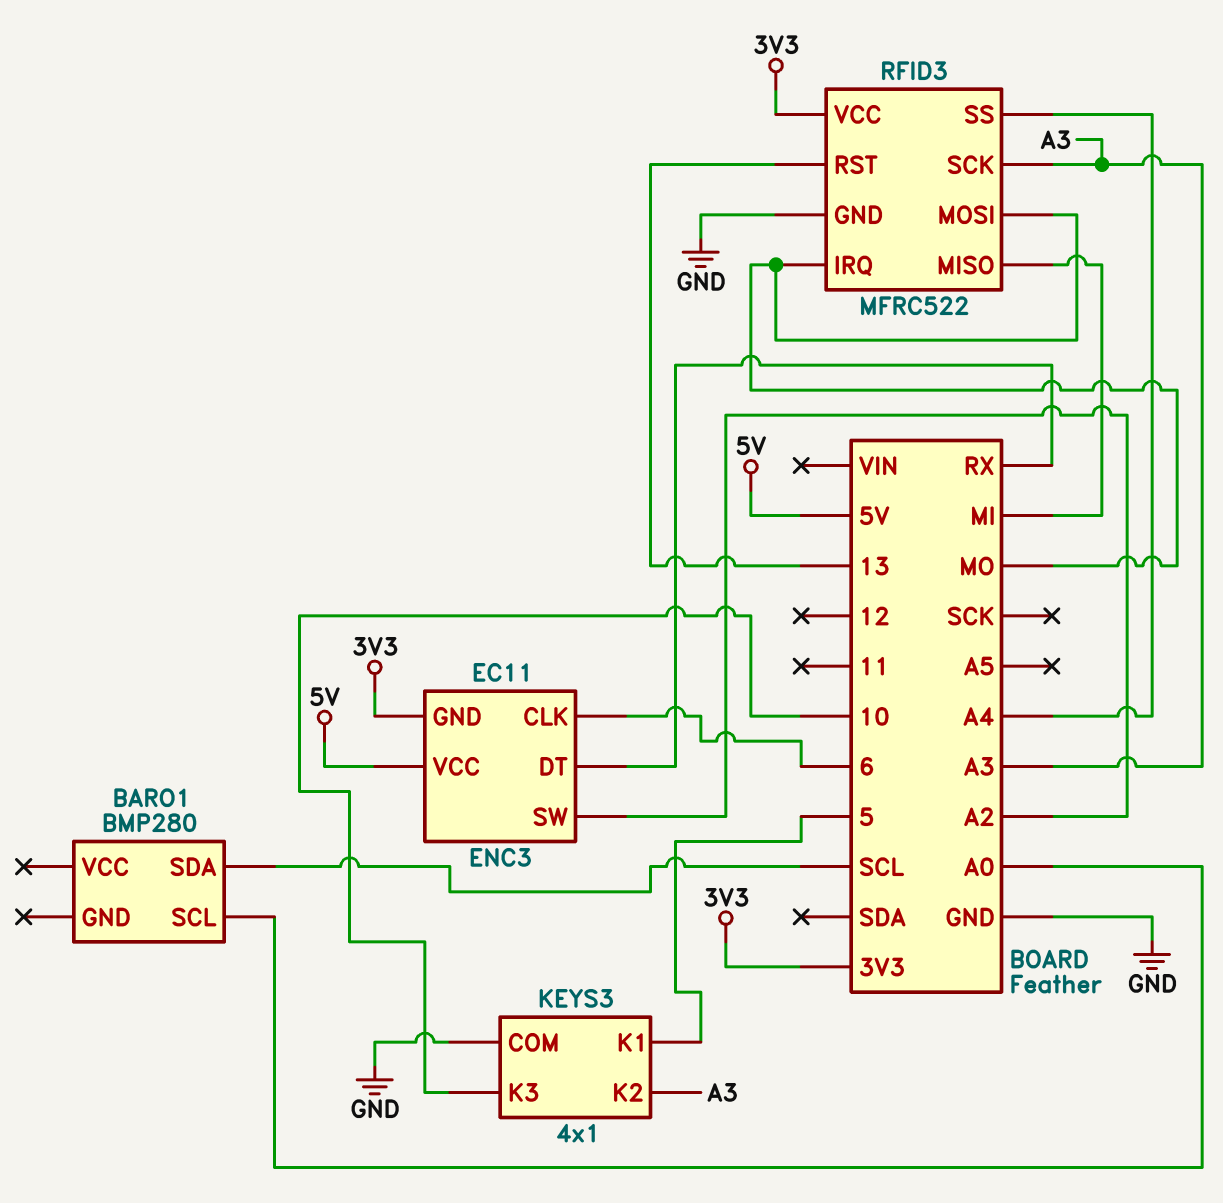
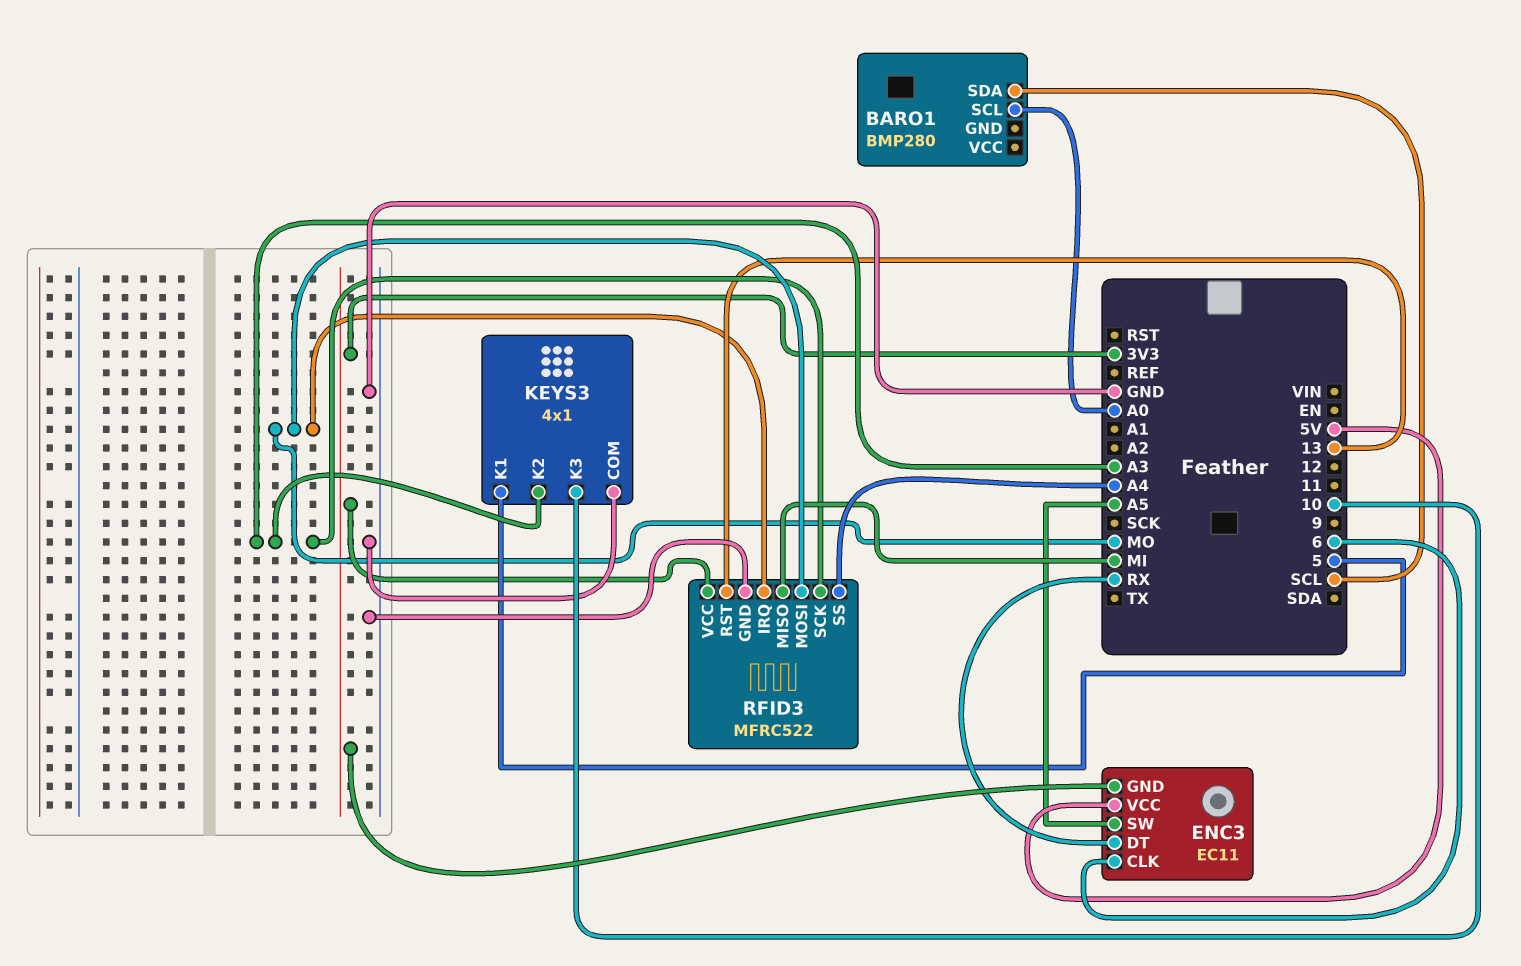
ENC3 pin SW: A2 -> A5

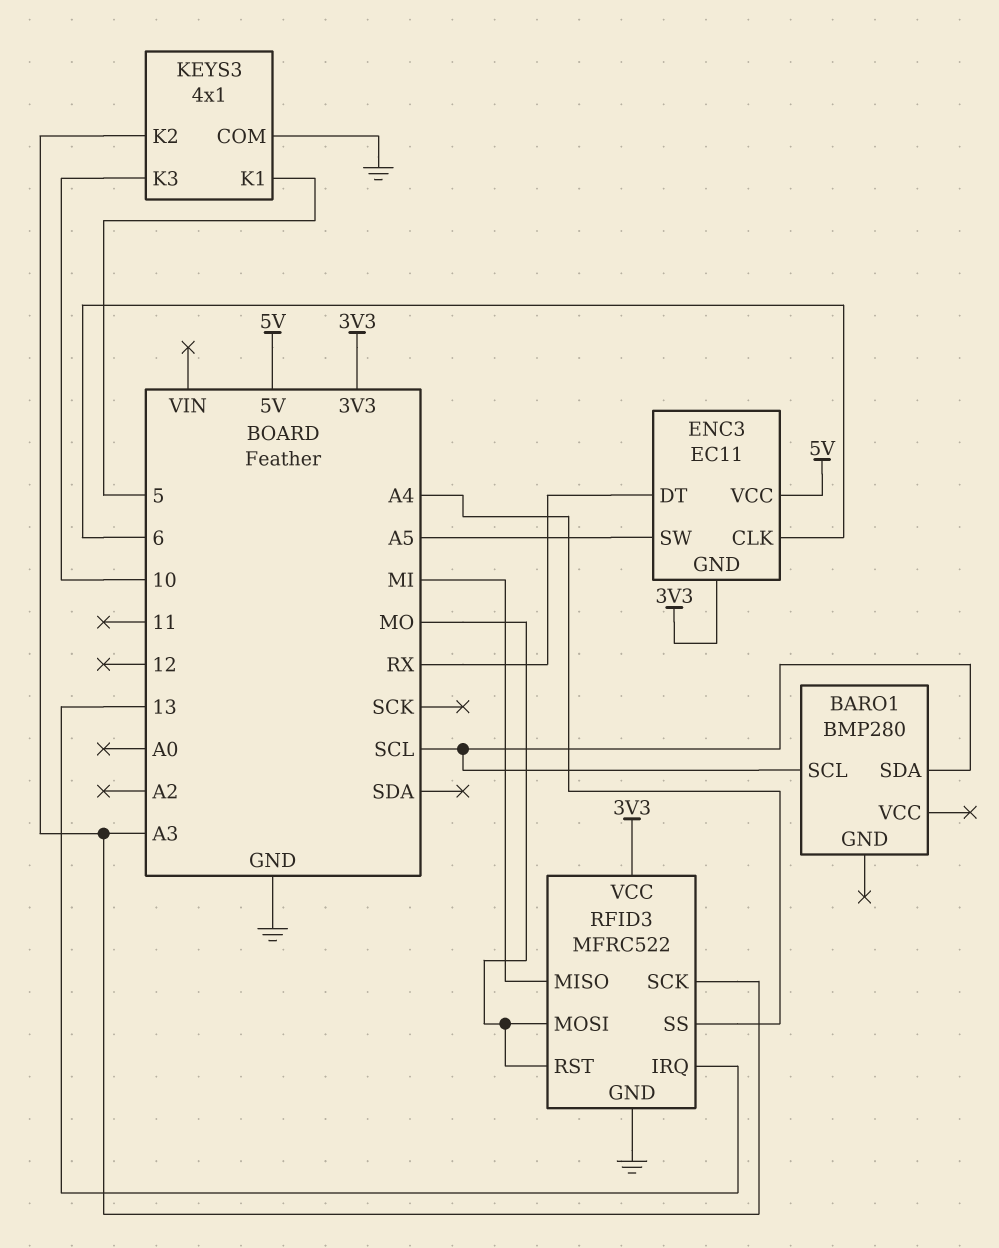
BARO1 pin SCL: A0 -> SCL
RFID3 pin IRQ: MO -> 13
RFID3 pin RST: 13 -> MO

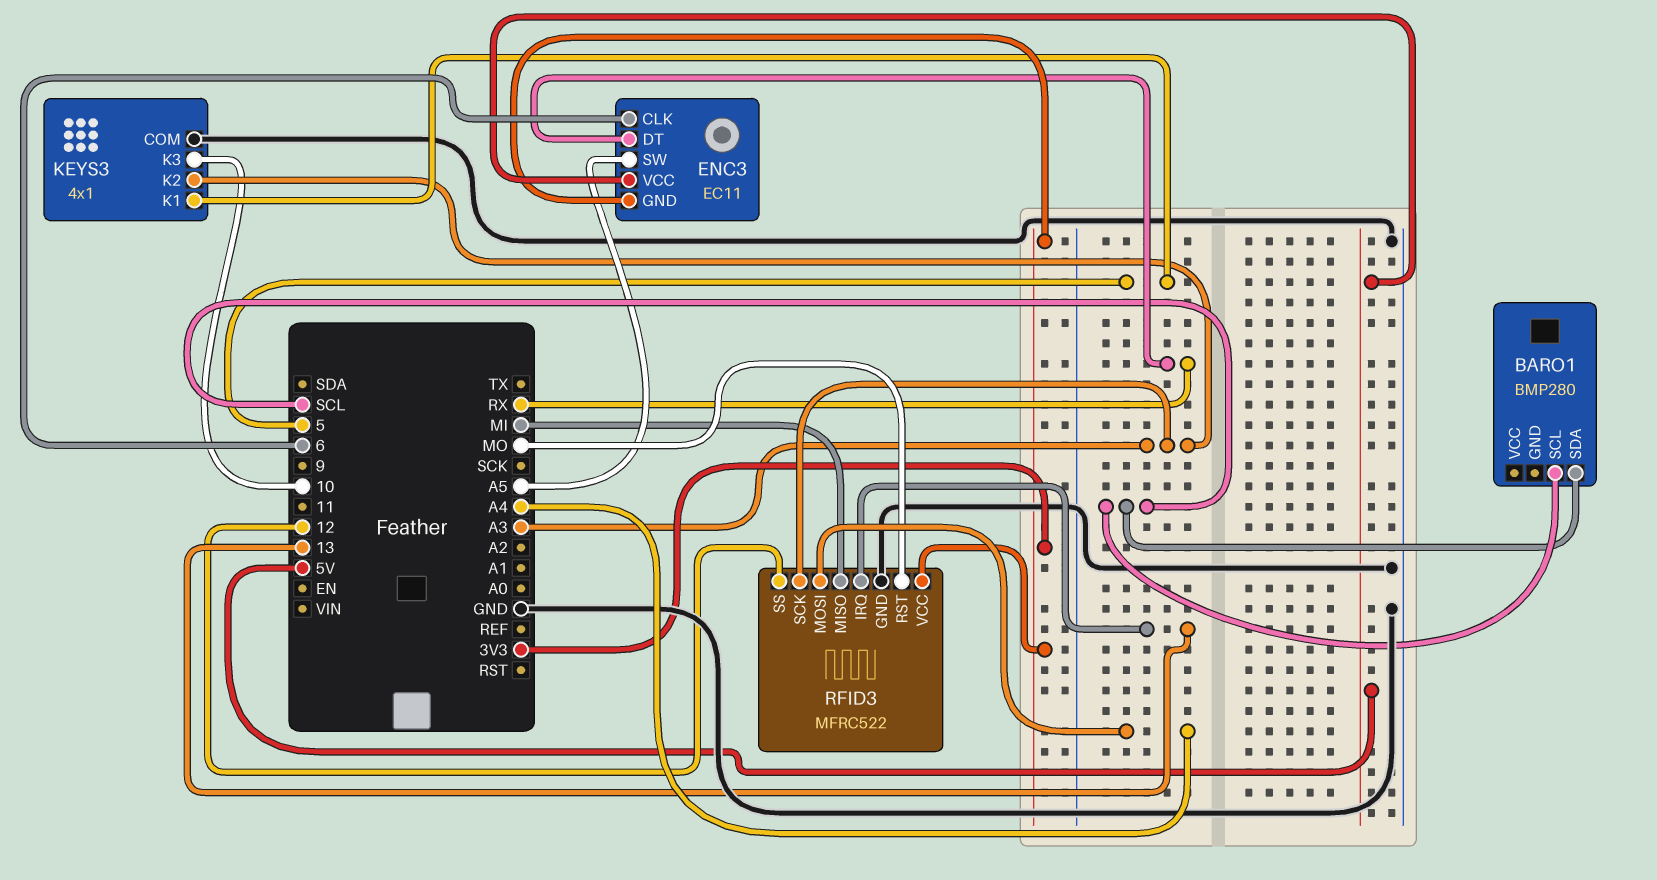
RFID3 pin MOSI: MO -> A4
RFID3 pin SS: A4 -> 12

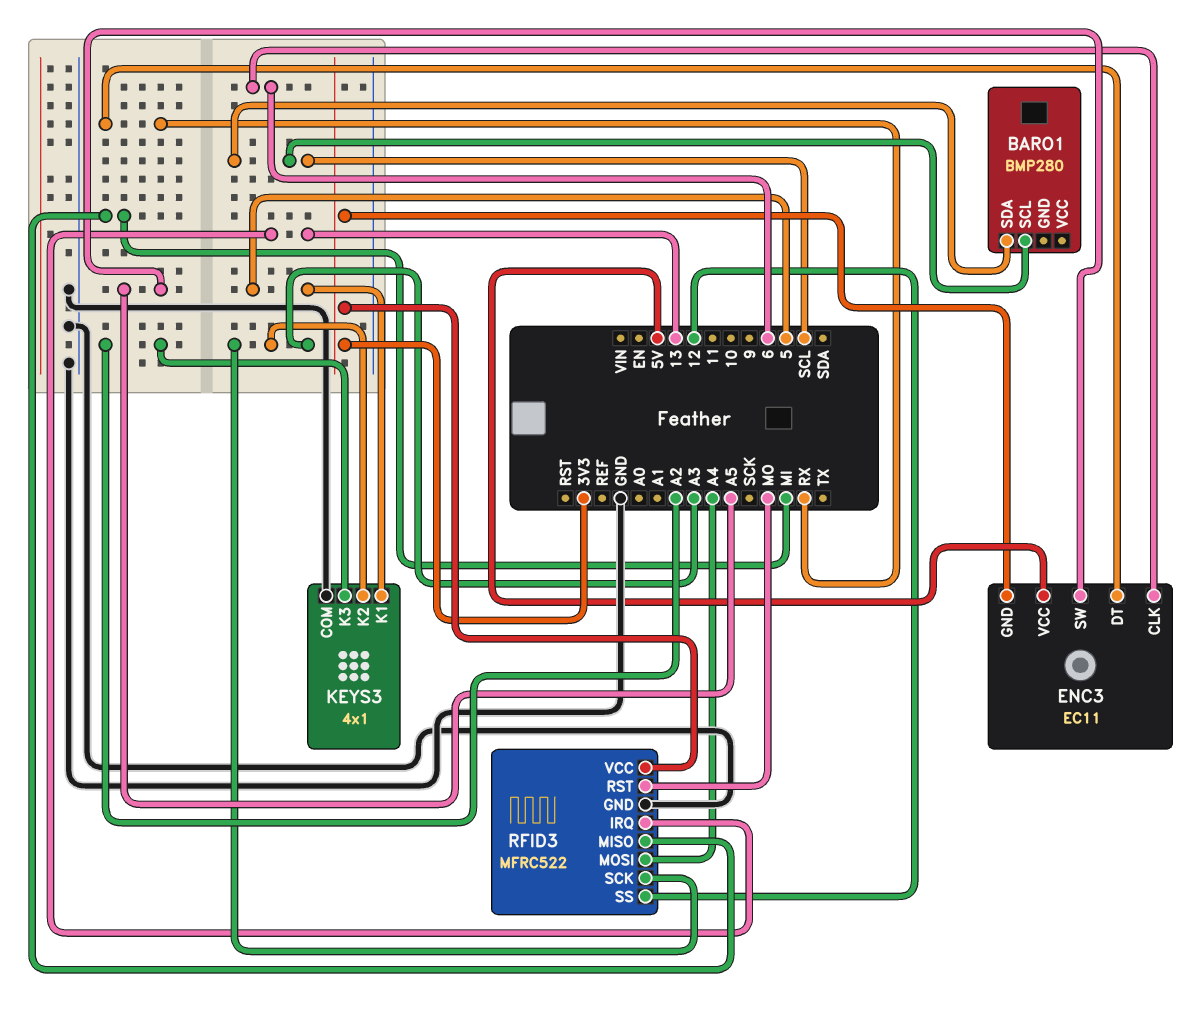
KEYS3 pin K3: 10 -> A2

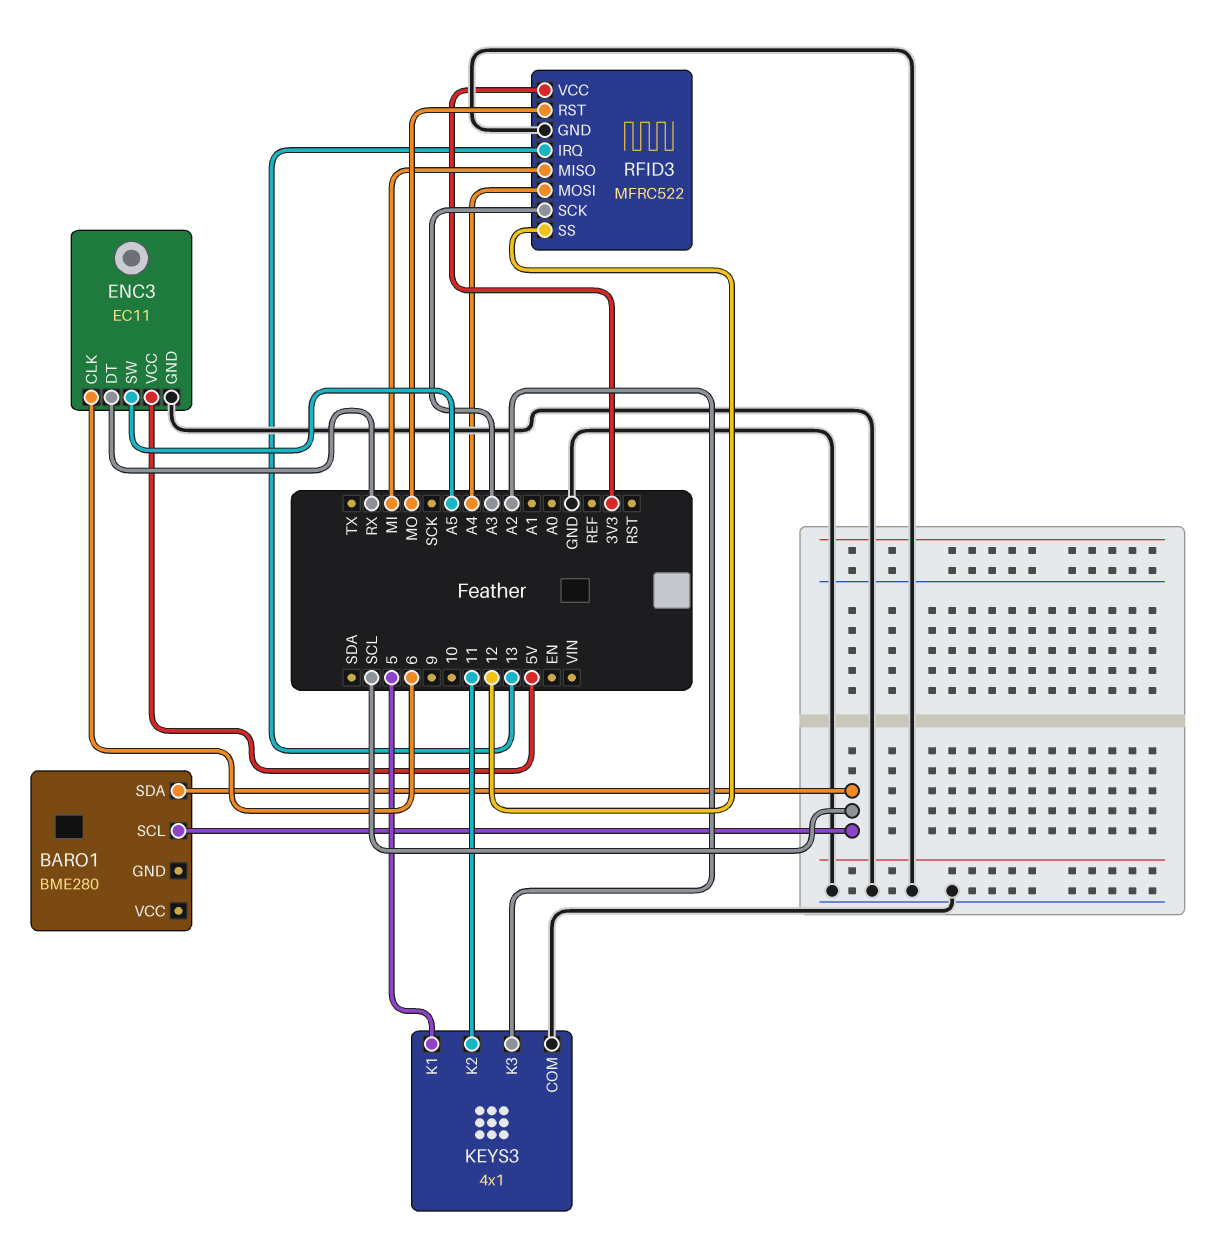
BARO1: BMP280 -> BME280
ENC3 pin GND: 3V3 -> GND
KEYS3 pin K2: A3 -> 11

